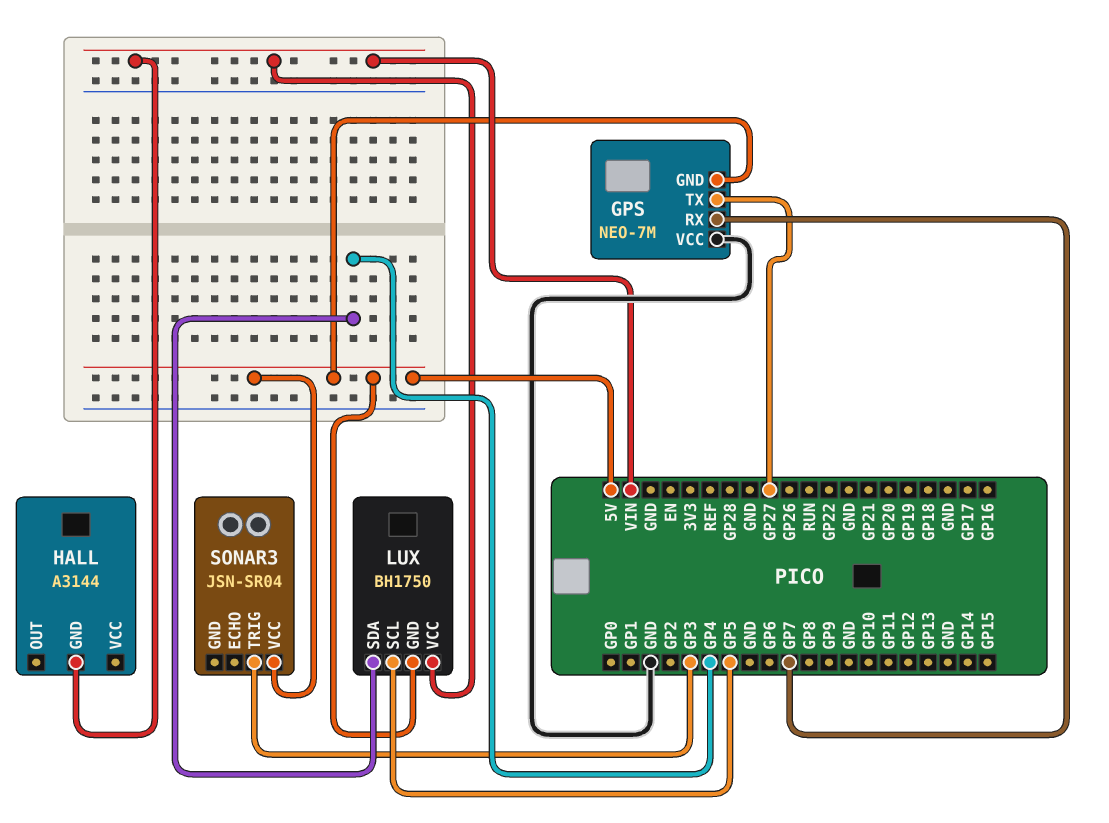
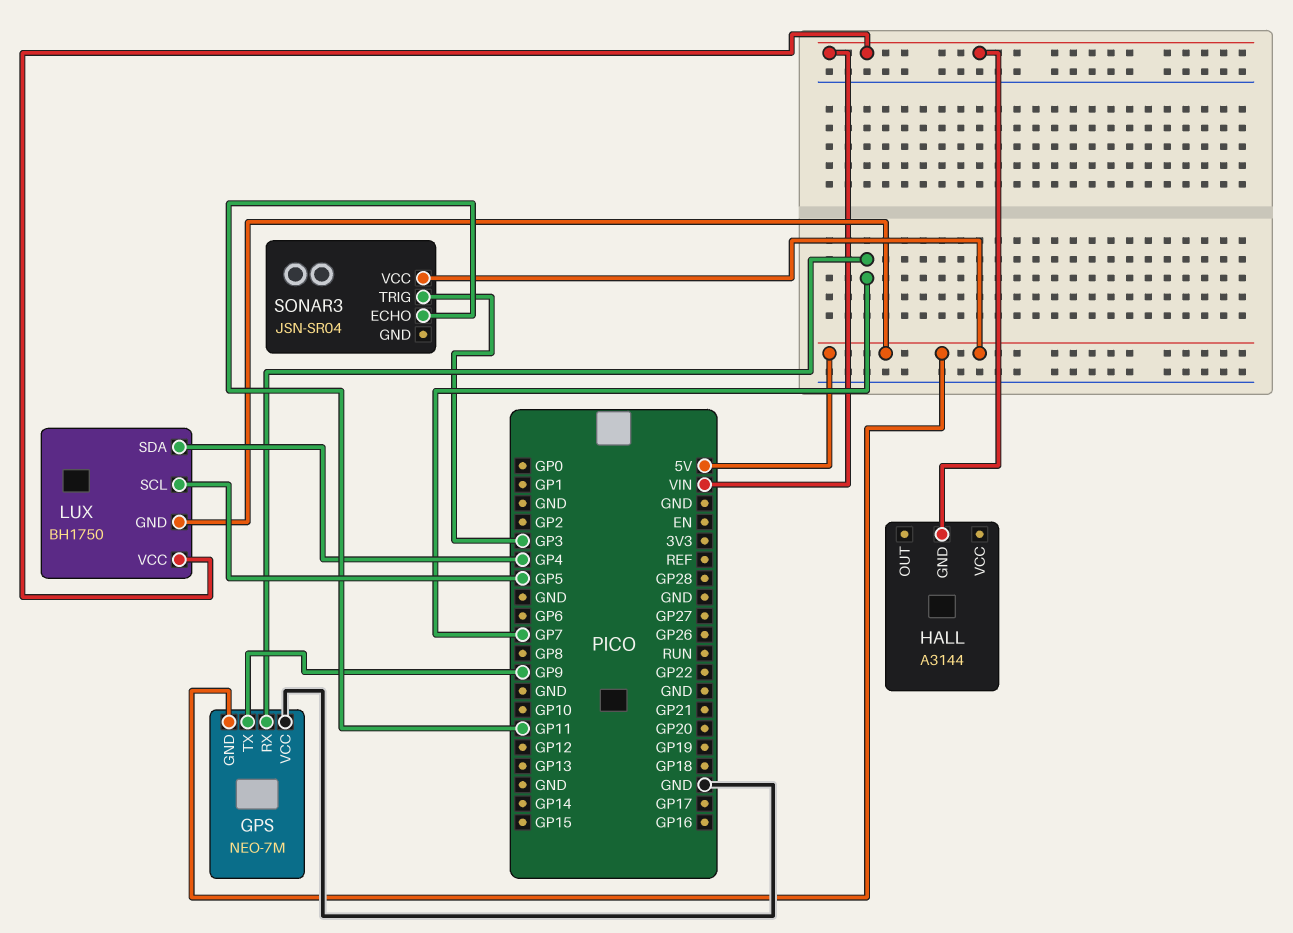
GPS pin TX: GP27 -> GP9
SONAR3 pin ECHO: none -> GP11

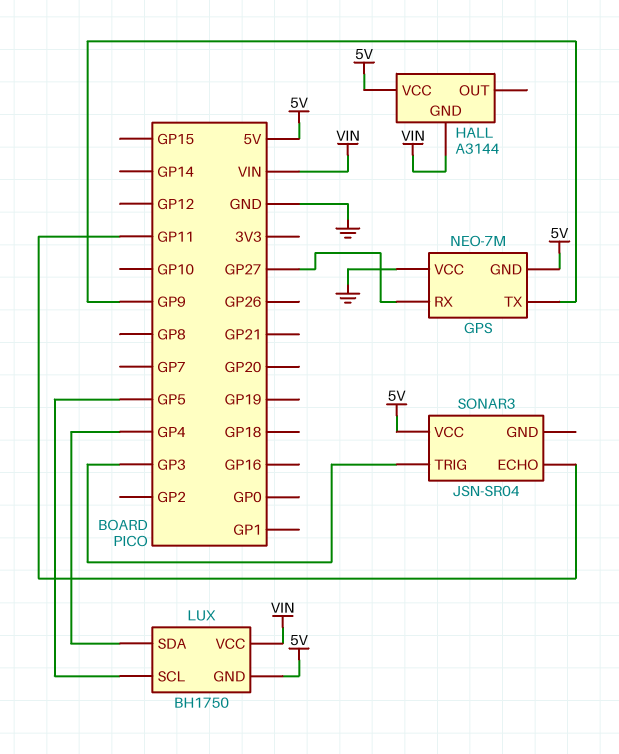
GPS pin RX: GP7 -> GP27
HALL pin VCC: none -> 5V

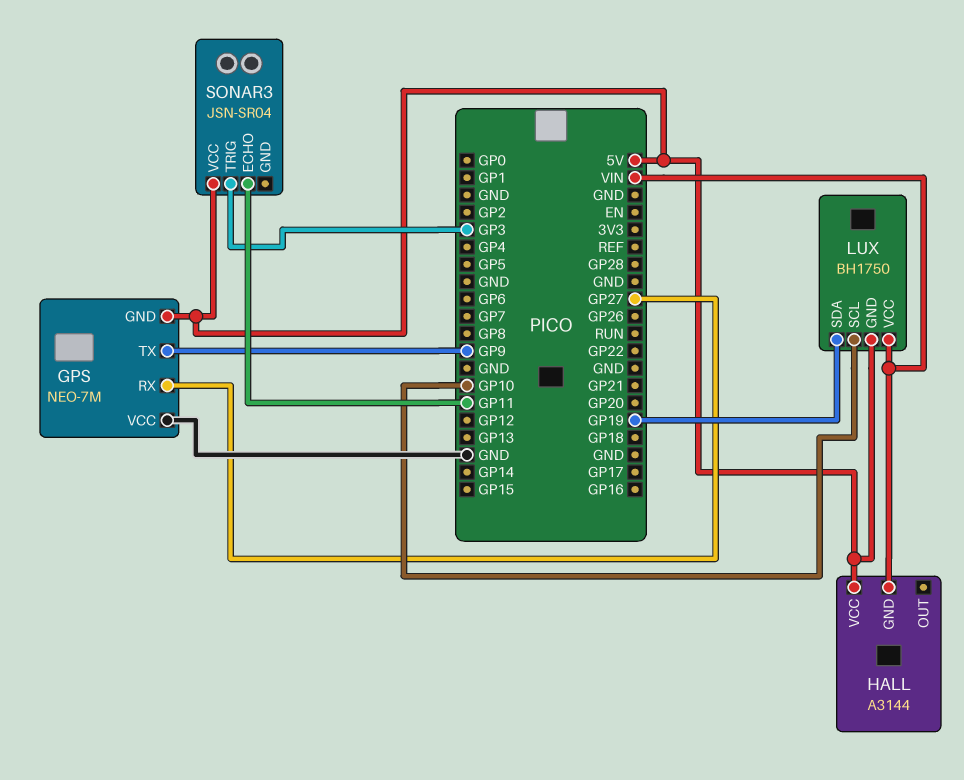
LUX pin SCL: GP5 -> GP10
LUX pin SDA: GP4 -> GP19

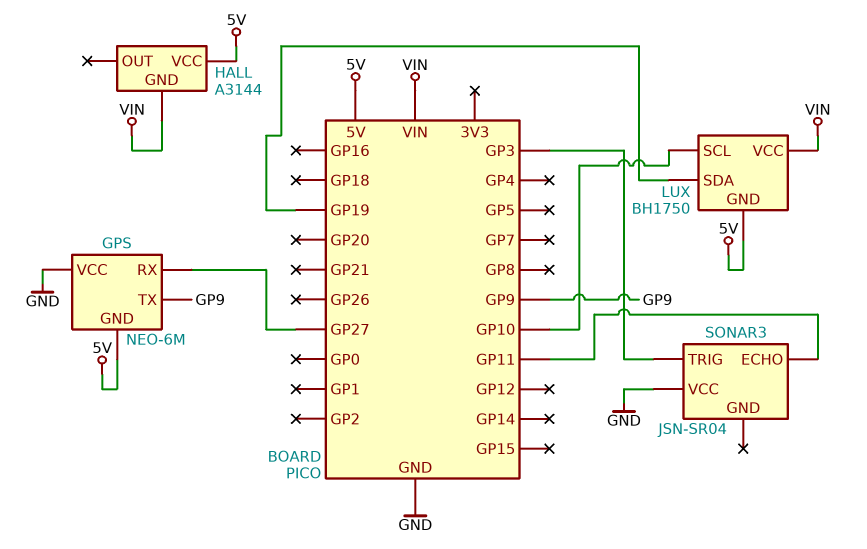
GPS: NEO-7M -> NEO-6M
SONAR3 pin VCC: 5V -> GND

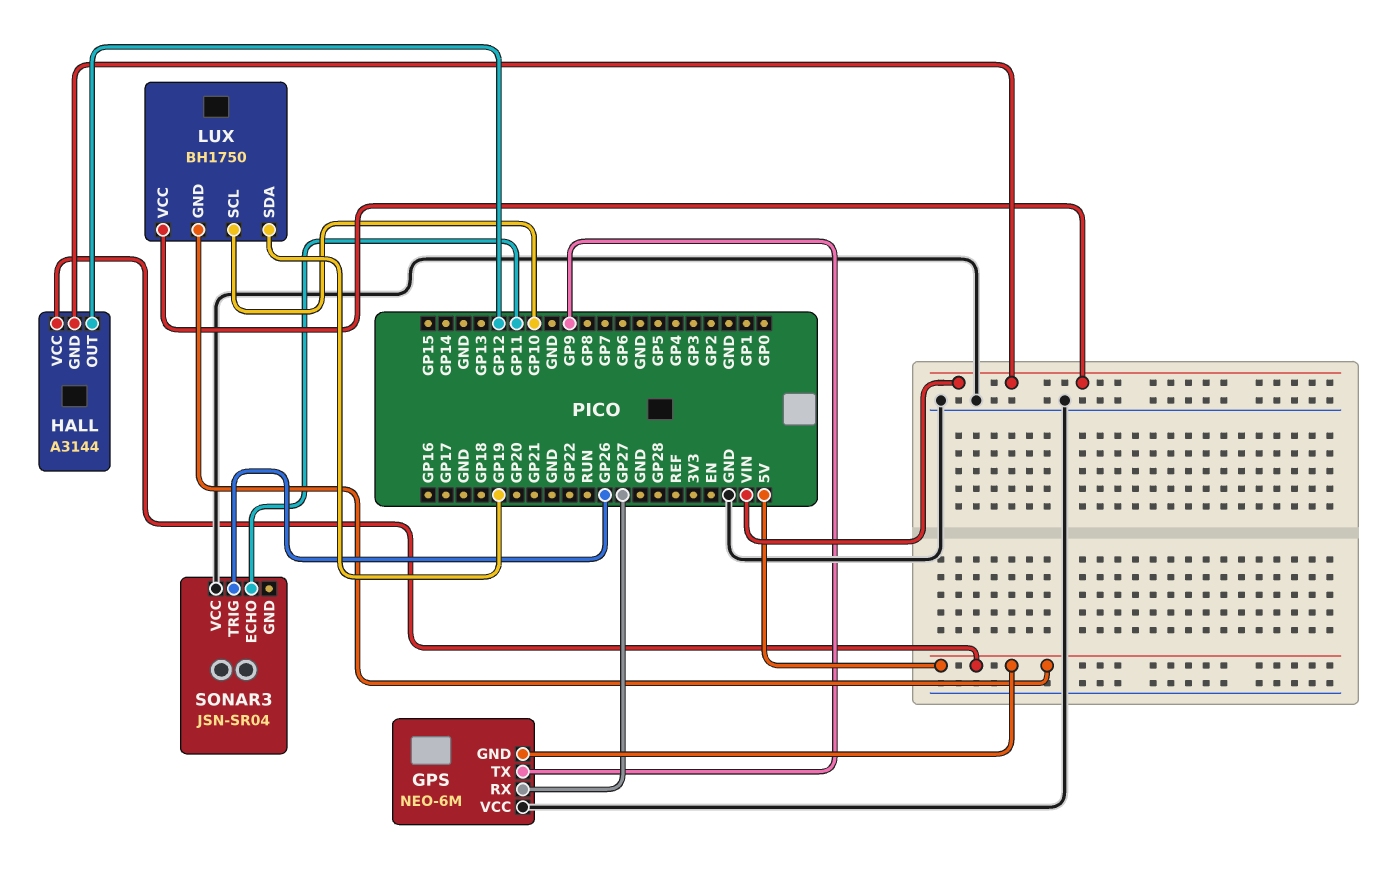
HALL pin OUT: none -> GP12
SONAR3 pin TRIG: GP3 -> GP26

